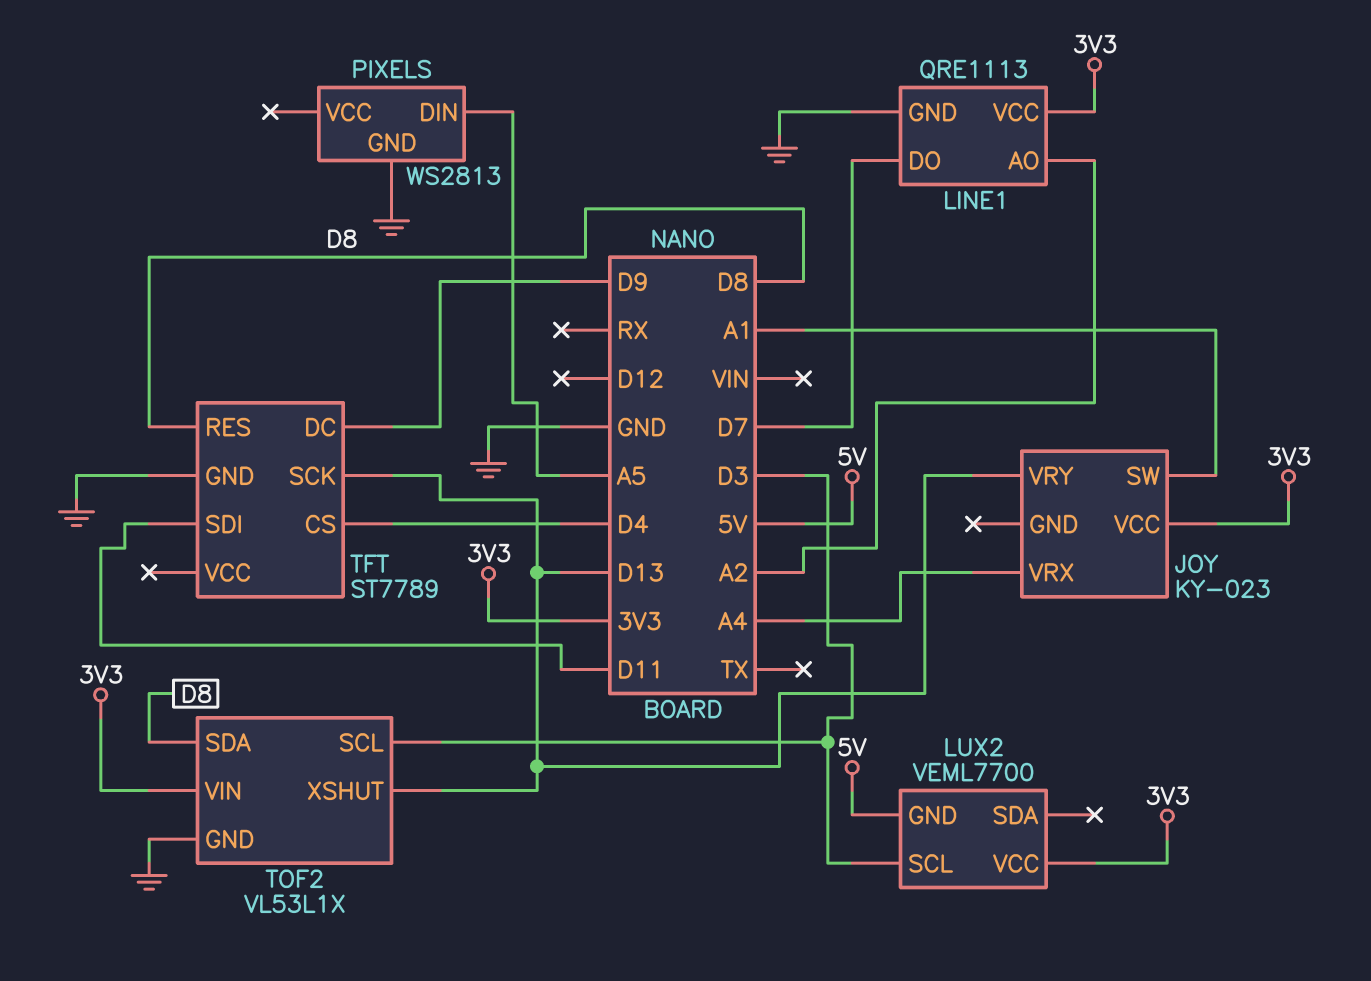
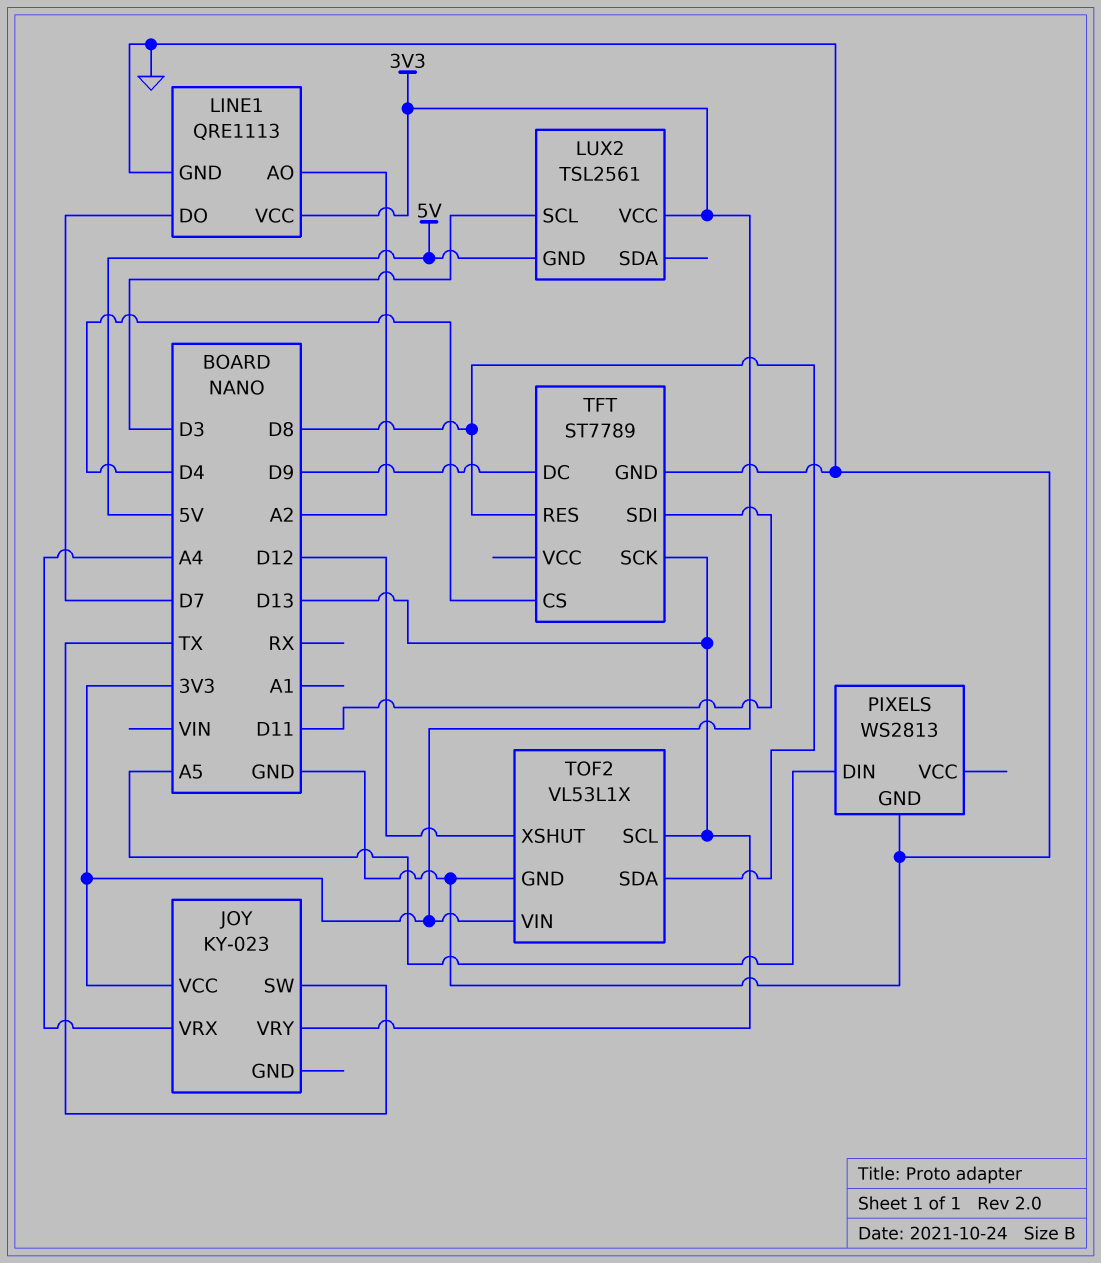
JOY pin SW: A1 -> TX
LUX2: VEML7700 -> TSL2561
TOF2 pin SCL: D3 -> D13
TOF2 pin XSHUT: D13 -> D12

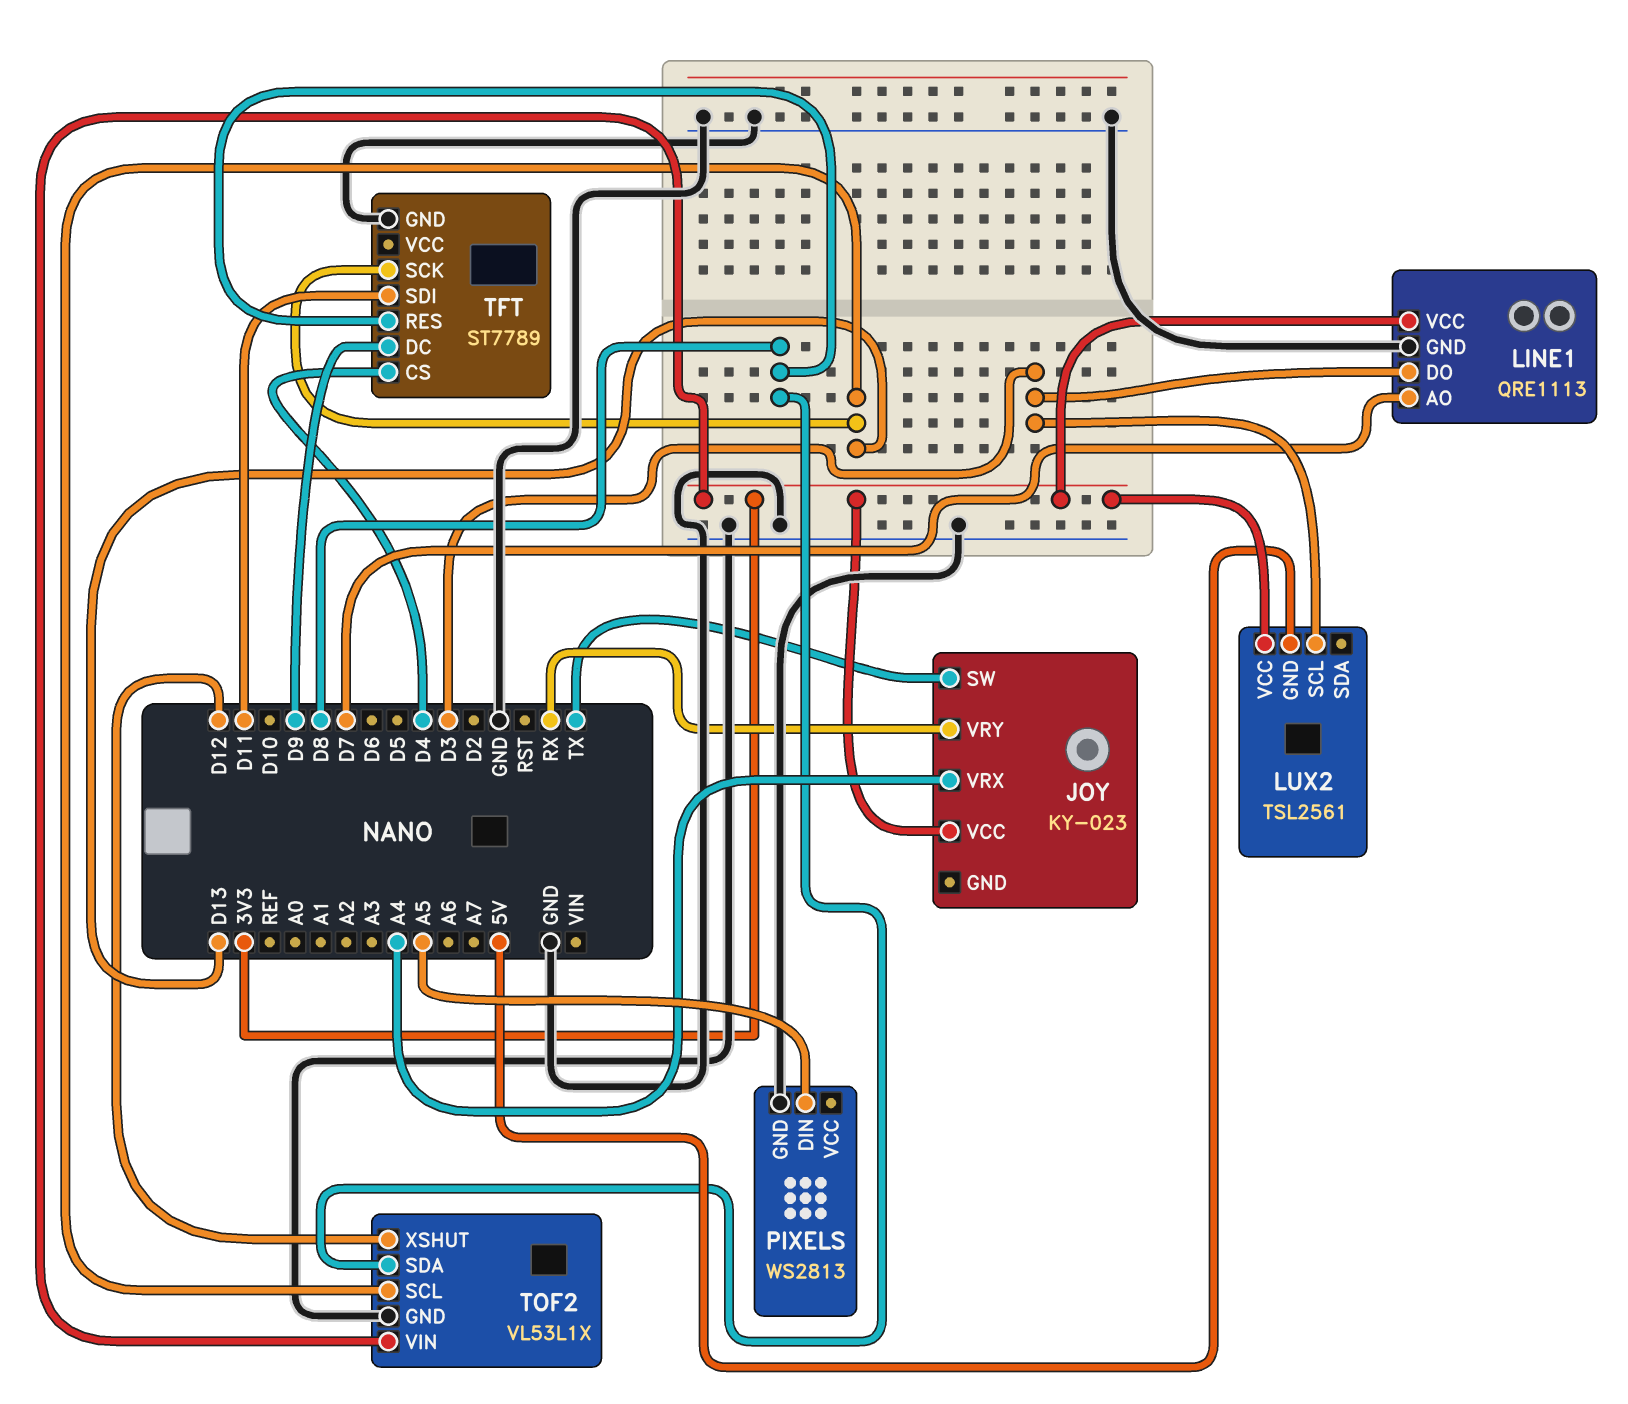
JOY pin VRY: D13 -> RX
LINE1 pin AO: A2 -> D7
LINE1 pin DO: D7 -> D3

